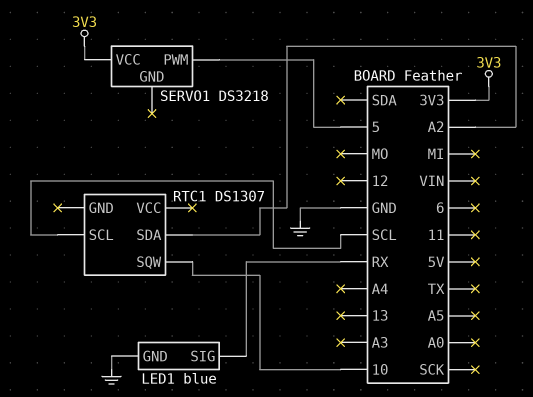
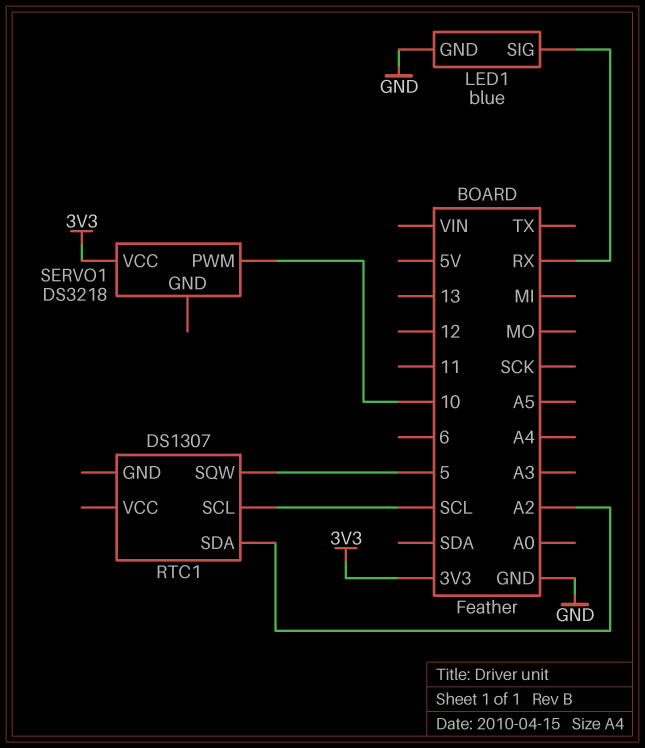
RTC1 pin SQW: 10 -> 5
SERVO1 pin PWM: 5 -> 10

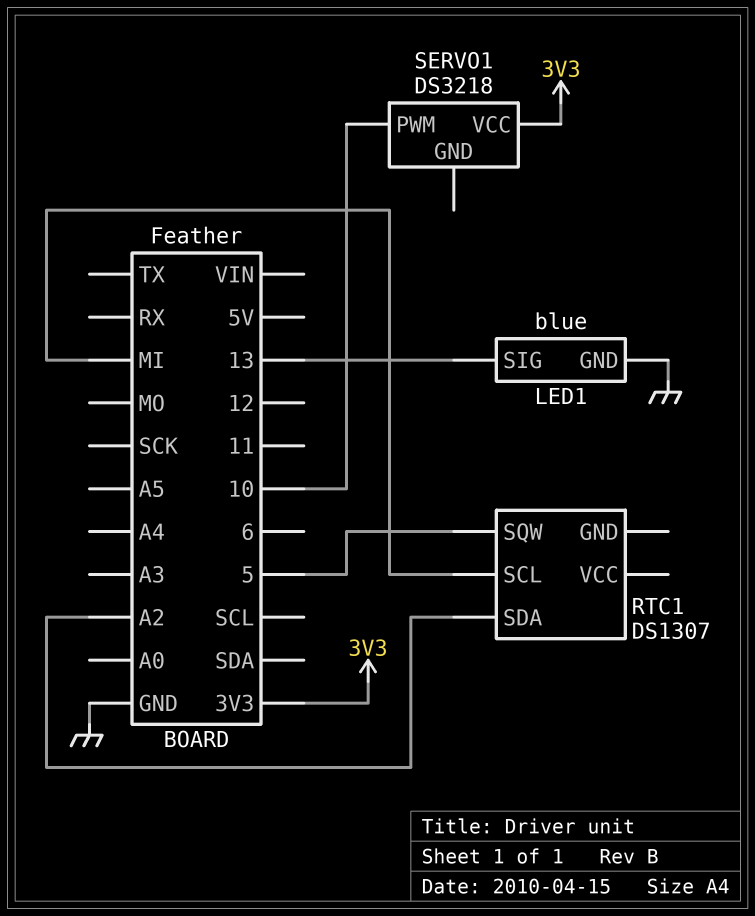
LED1 pin SIG: RX -> 13
RTC1 pin SCL: SCL -> MI

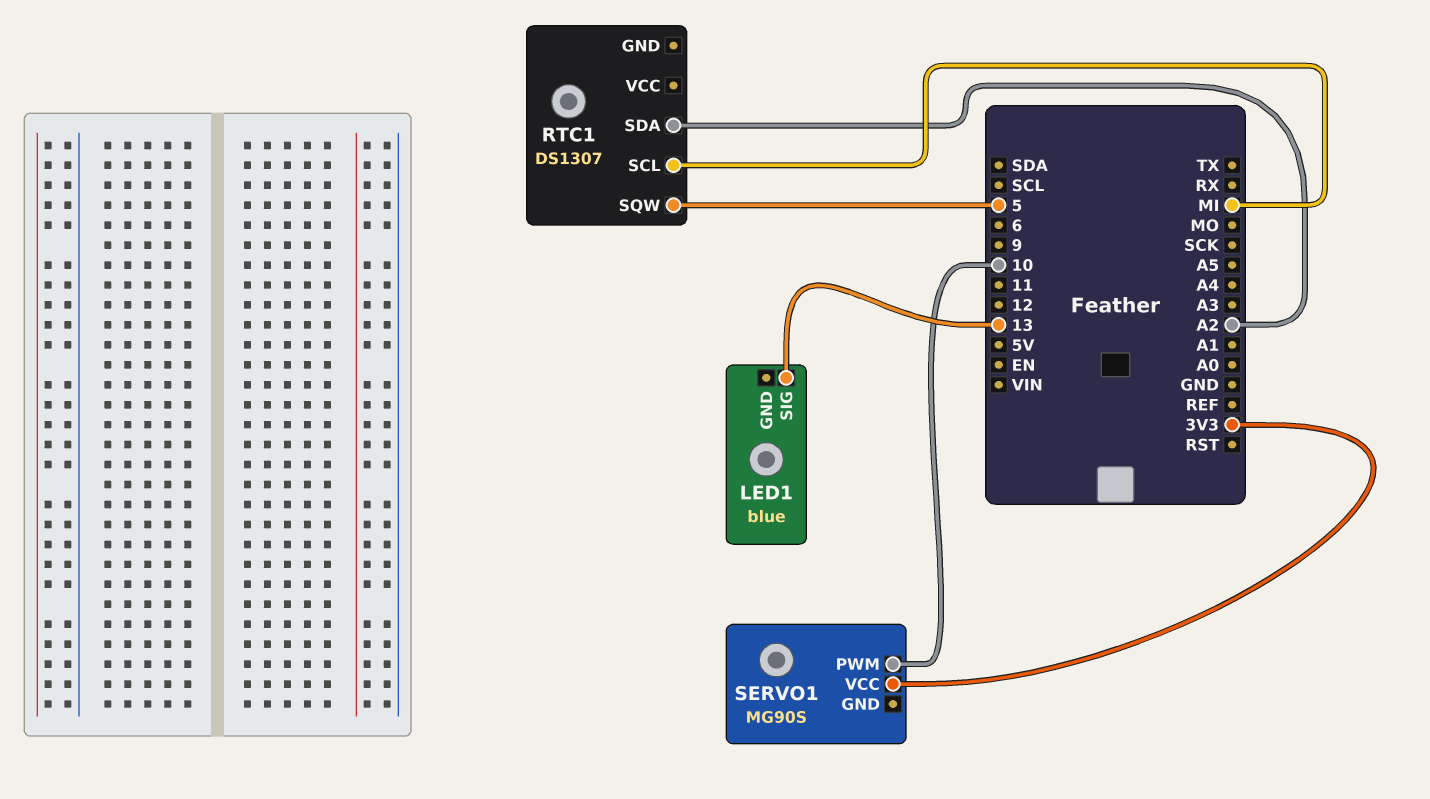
LED1 pin GND: GND -> none
SERVO1: DS3218 -> MG90S

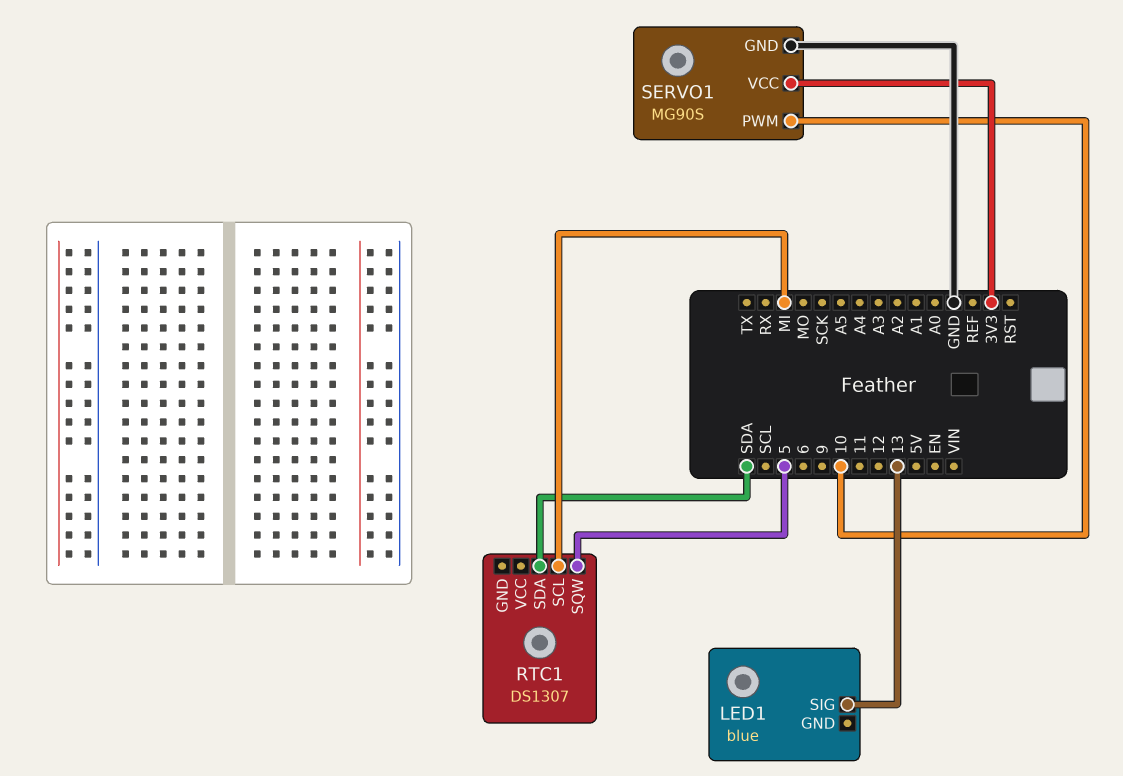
RTC1 pin SDA: A2 -> SDA
SERVO1 pin GND: none -> GND

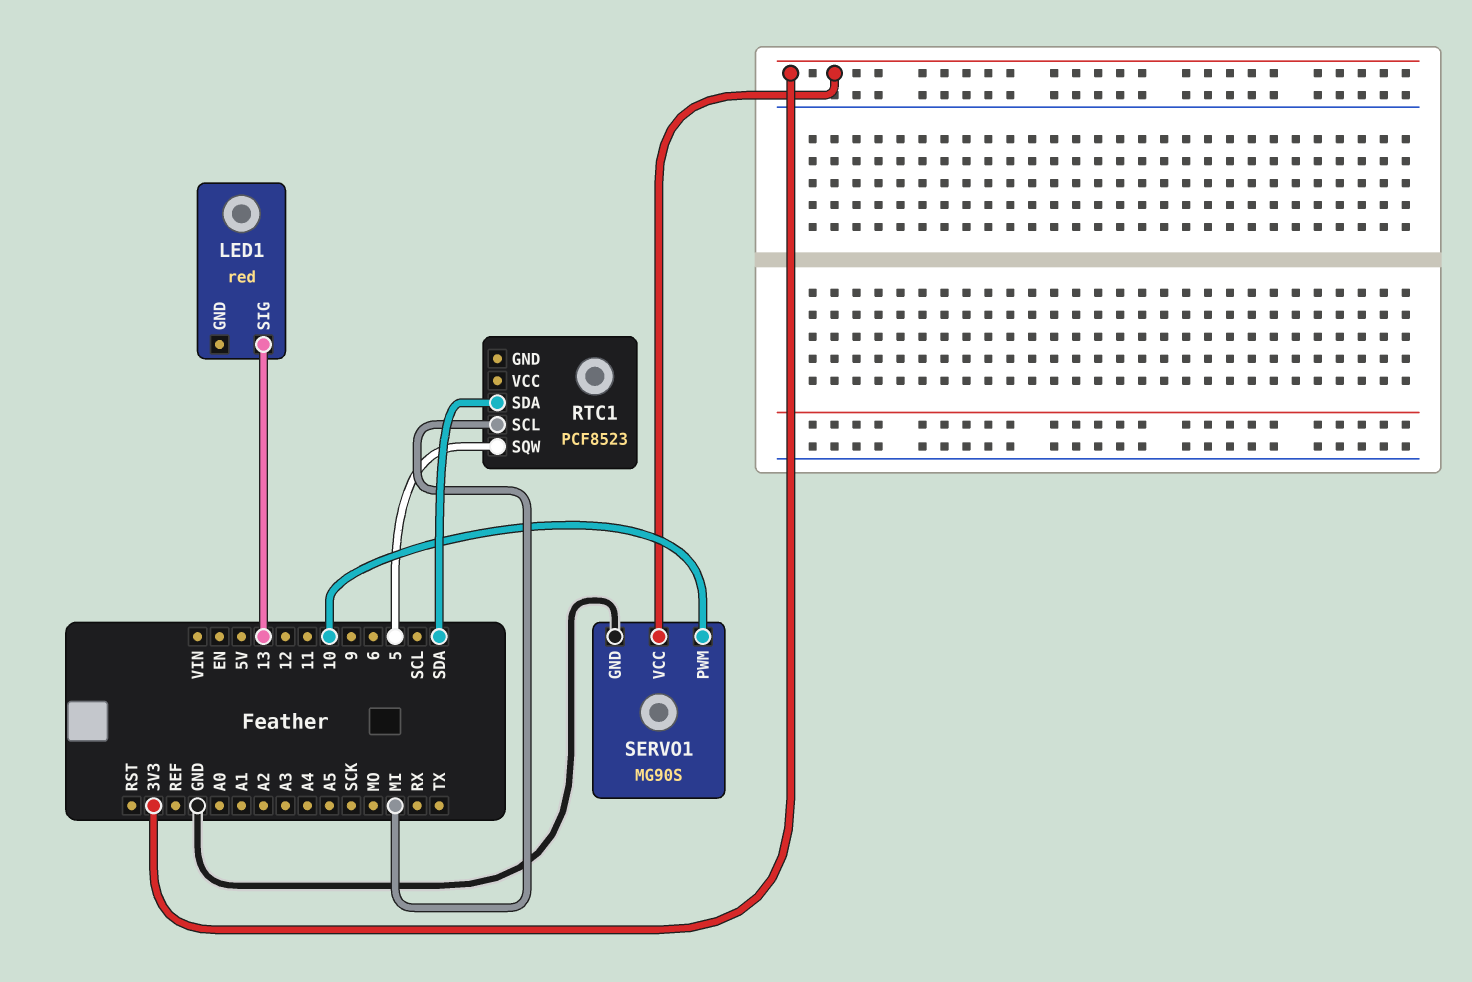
LED1: blue -> red
RTC1: DS1307 -> PCF8523

